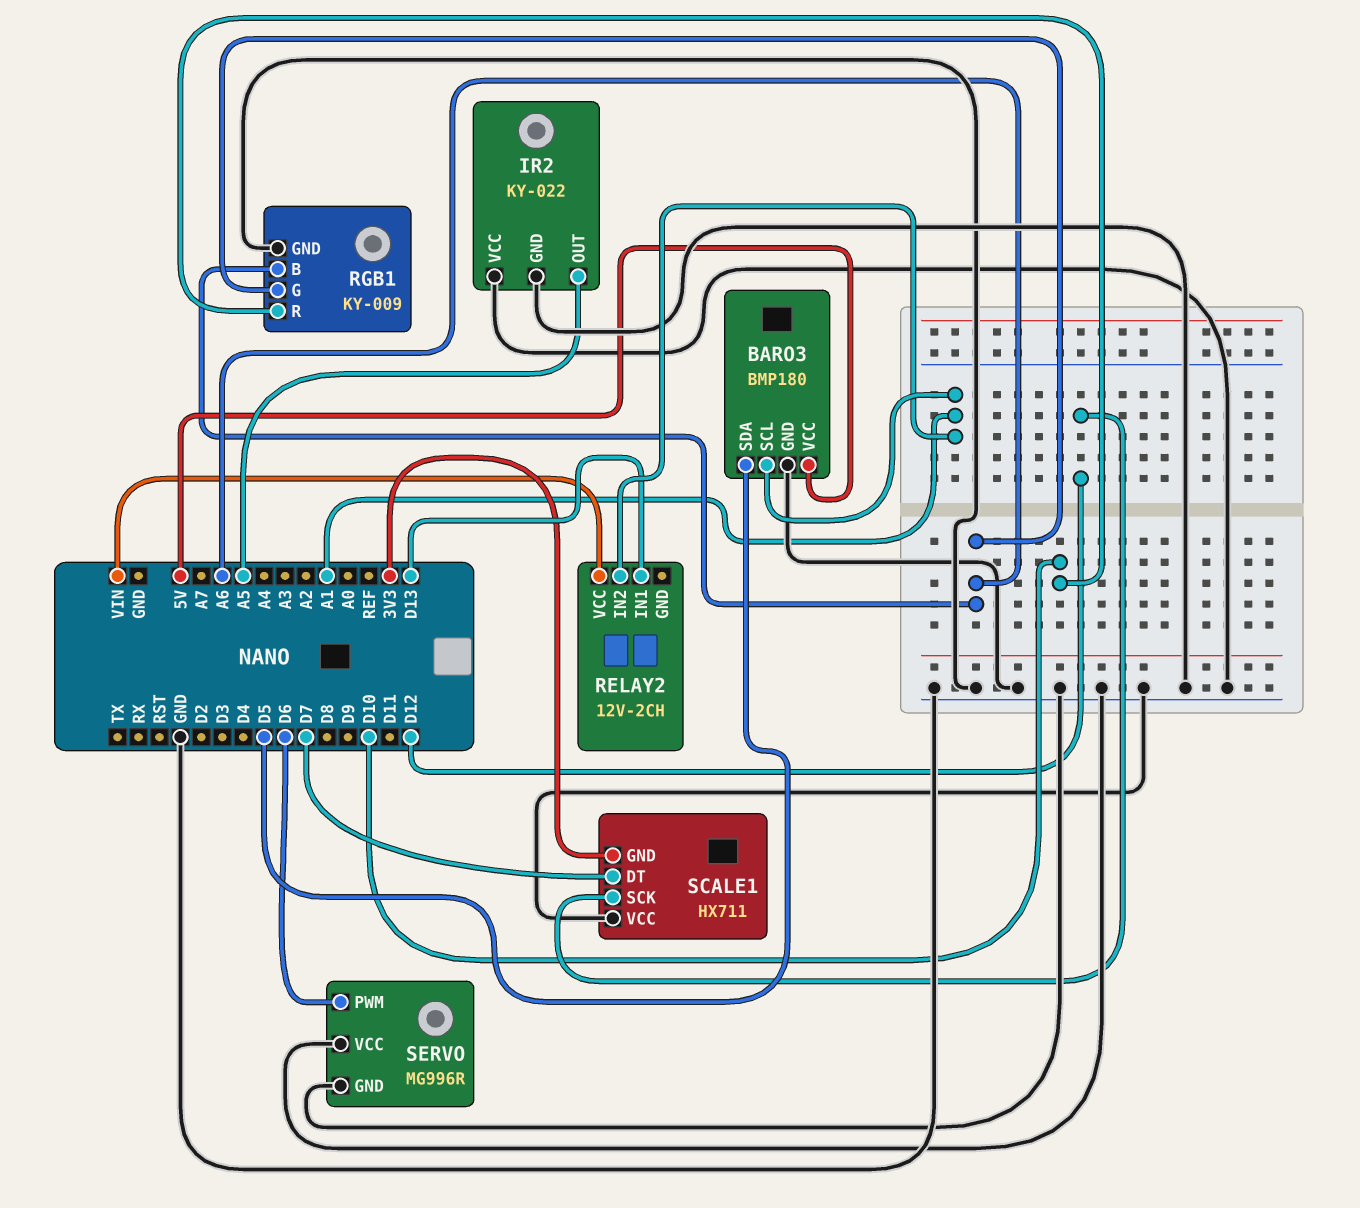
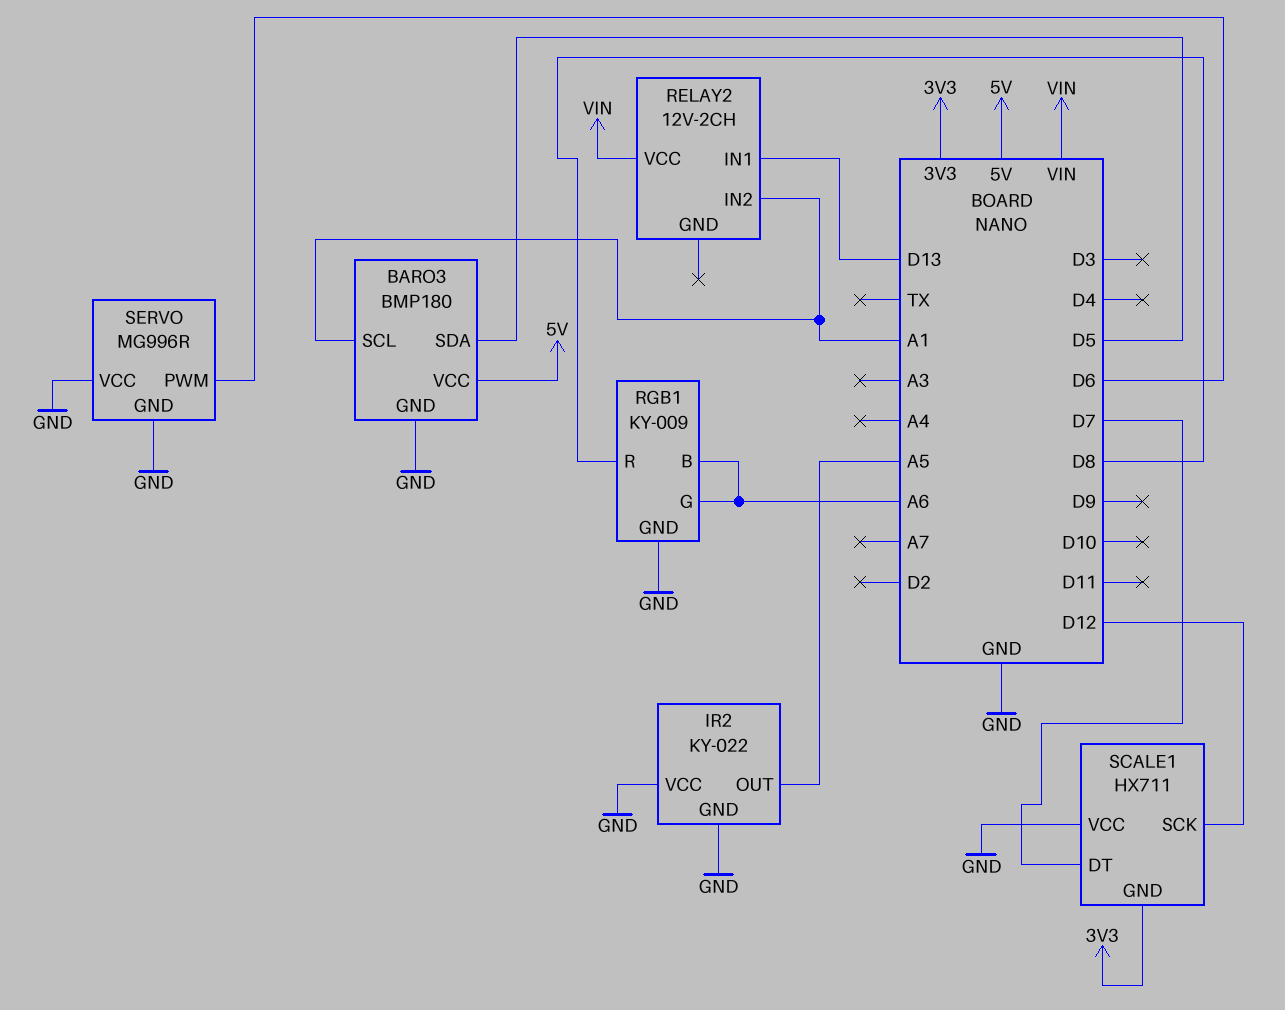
RGB1 pin R: D10 -> D8

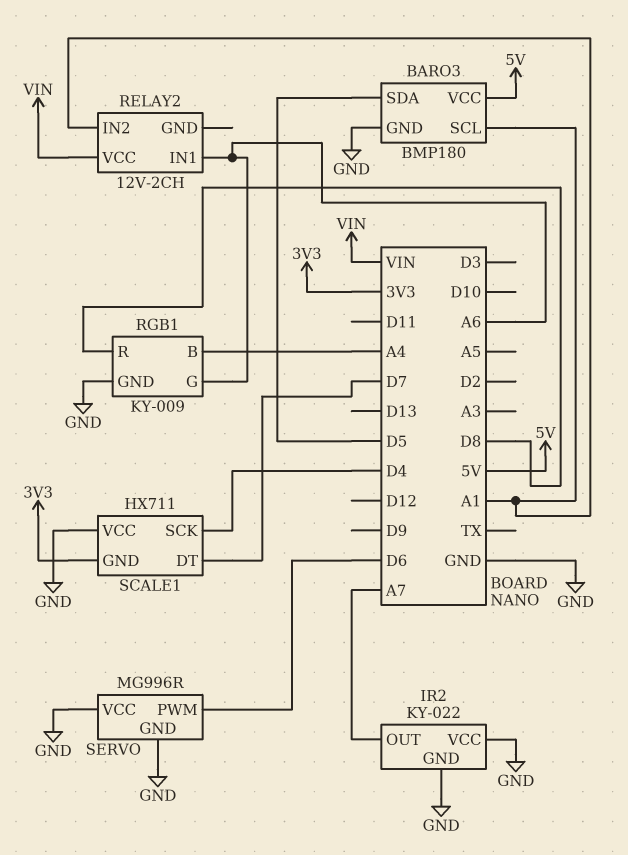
IR2 pin OUT: A5 -> A7
RELAY2 pin IN1: D13 -> A6
RGB1 pin B: A6 -> A4
SCALE1 pin SCK: D12 -> D4

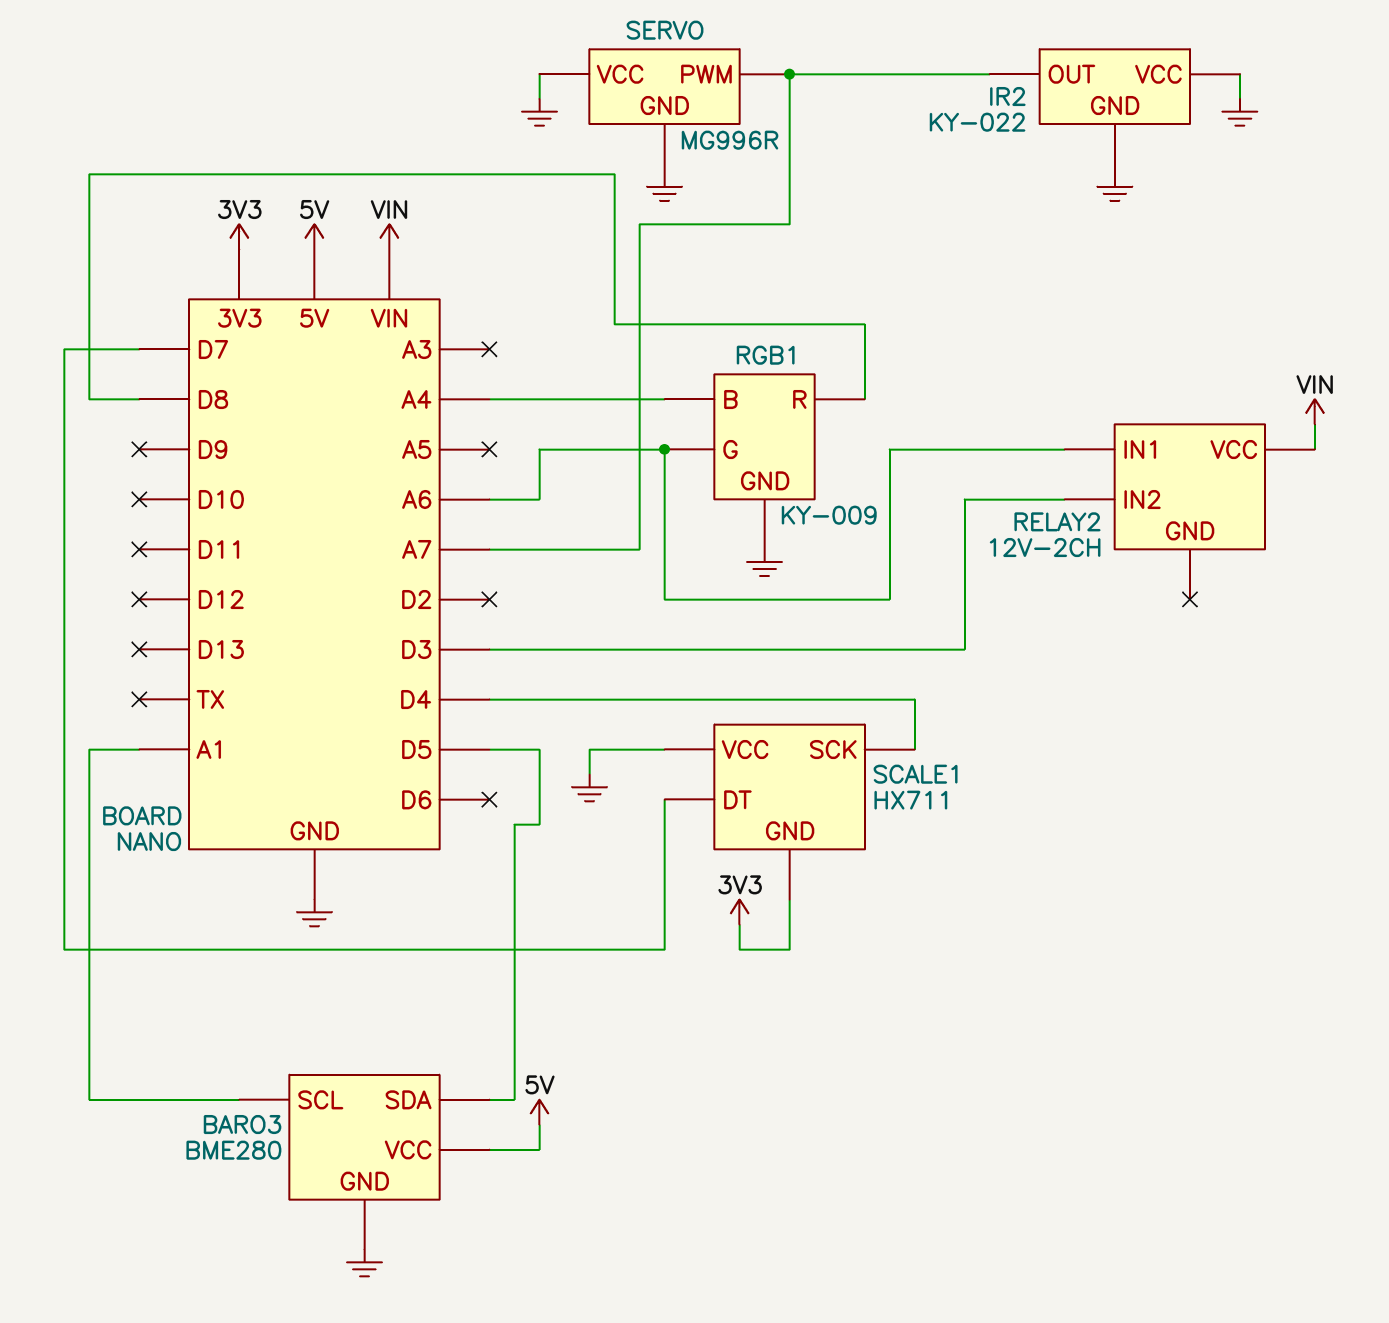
BARO3: BMP180 -> BME280
RELAY2 pin IN2: A1 -> D3
SERVO pin PWM: D6 -> A7

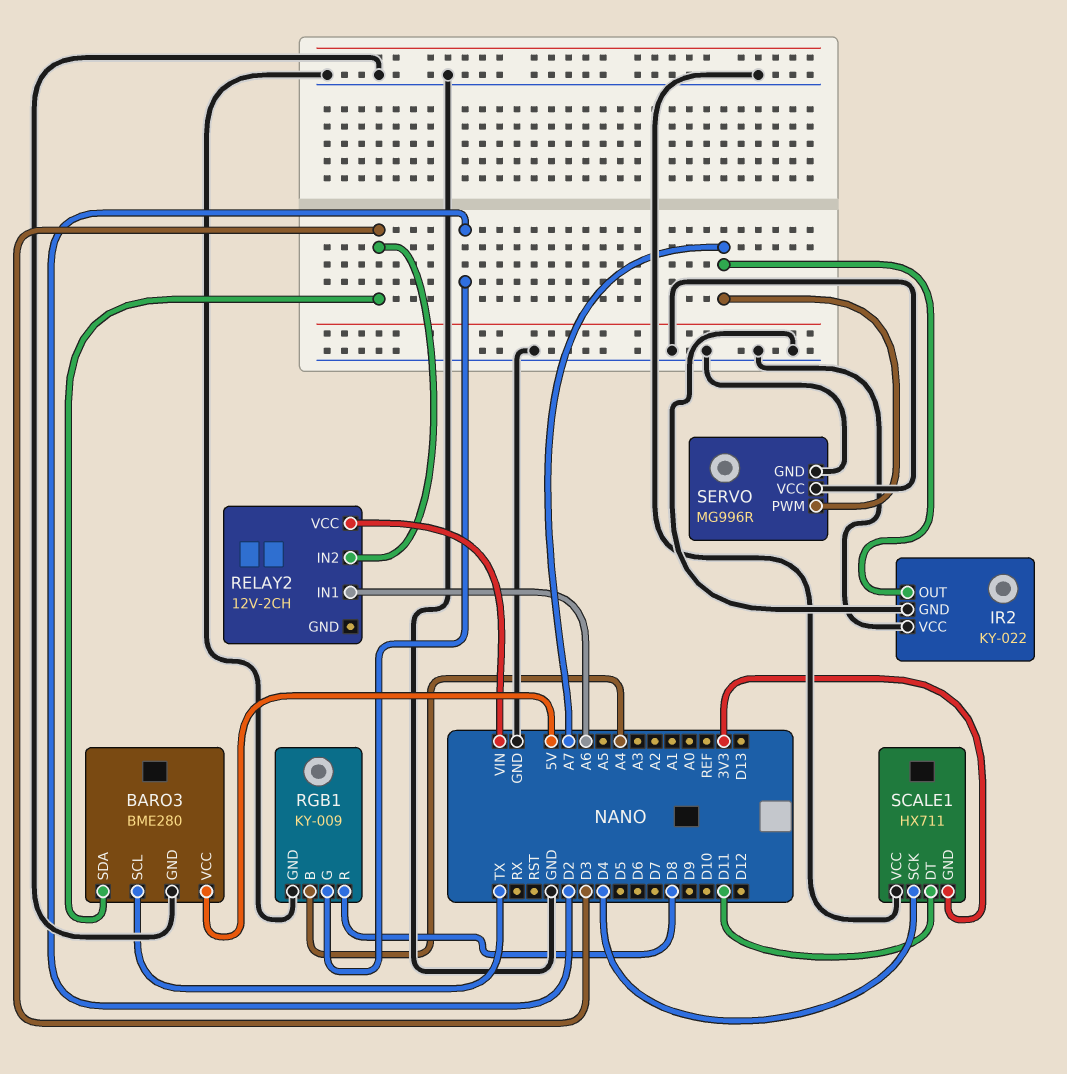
BARO3 pin SCL: A1 -> TX
BARO3 pin SDA: D5 -> D3
RGB1 pin G: A6 -> D2
SCALE1 pin DT: D7 -> D11

